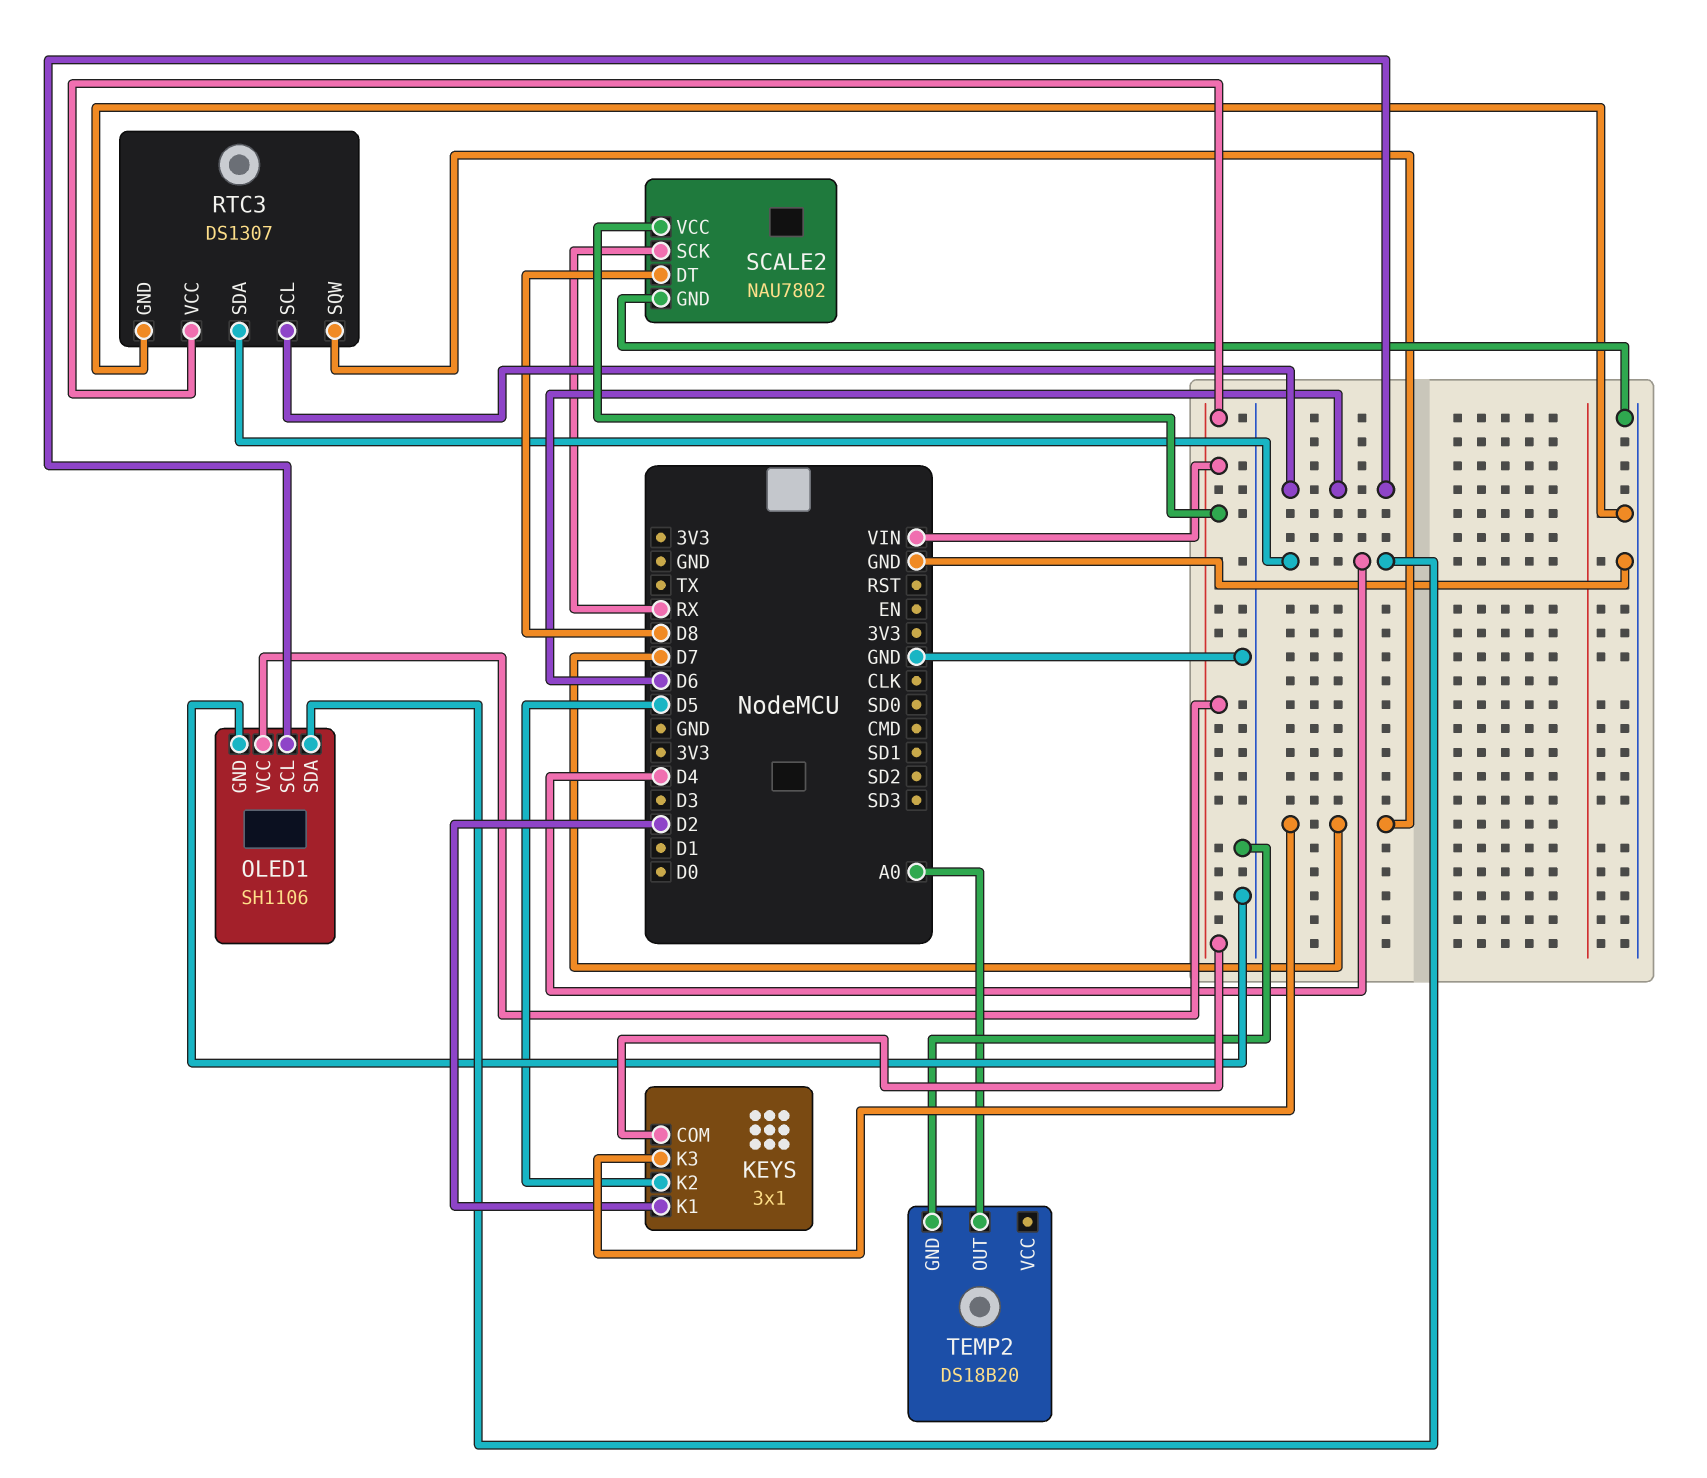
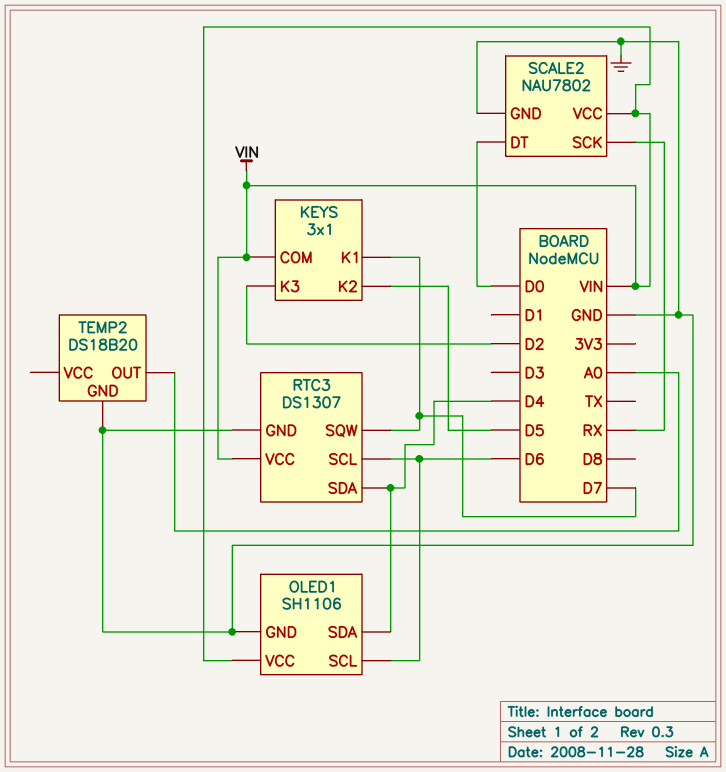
KEYS pin K1: D2 -> D7
KEYS pin K3: D7 -> D2
SCALE2 pin DT: D8 -> D0

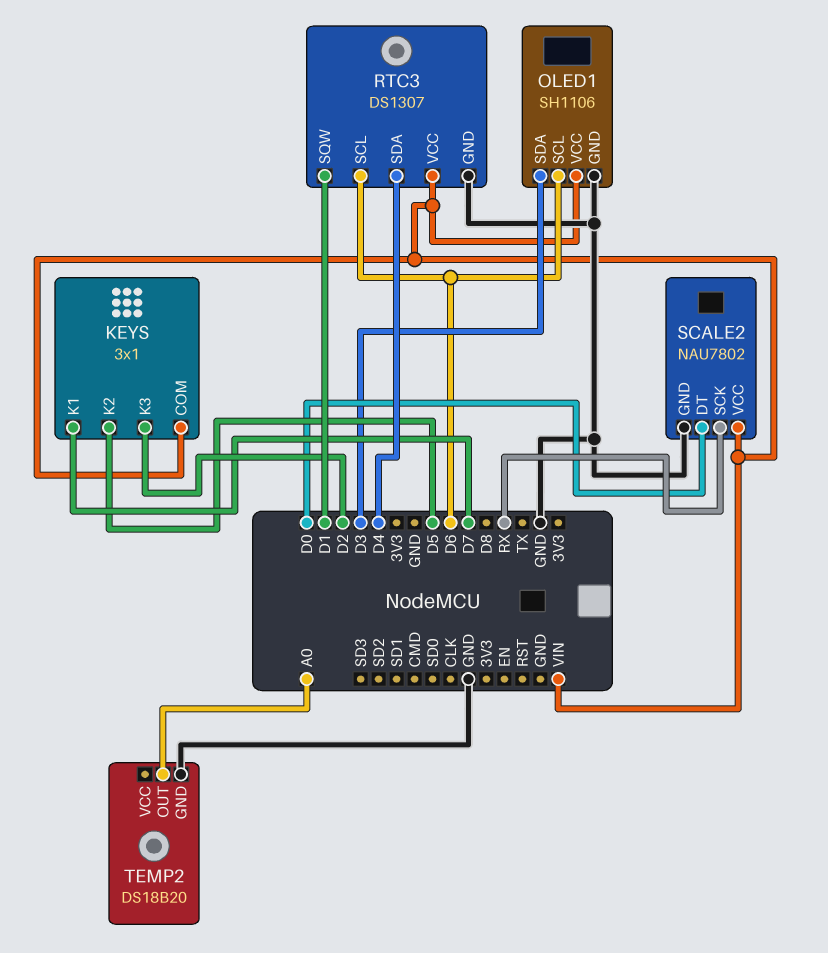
OLED1 pin SDA: D4 -> D3
RTC3 pin SQW: D7 -> D1

